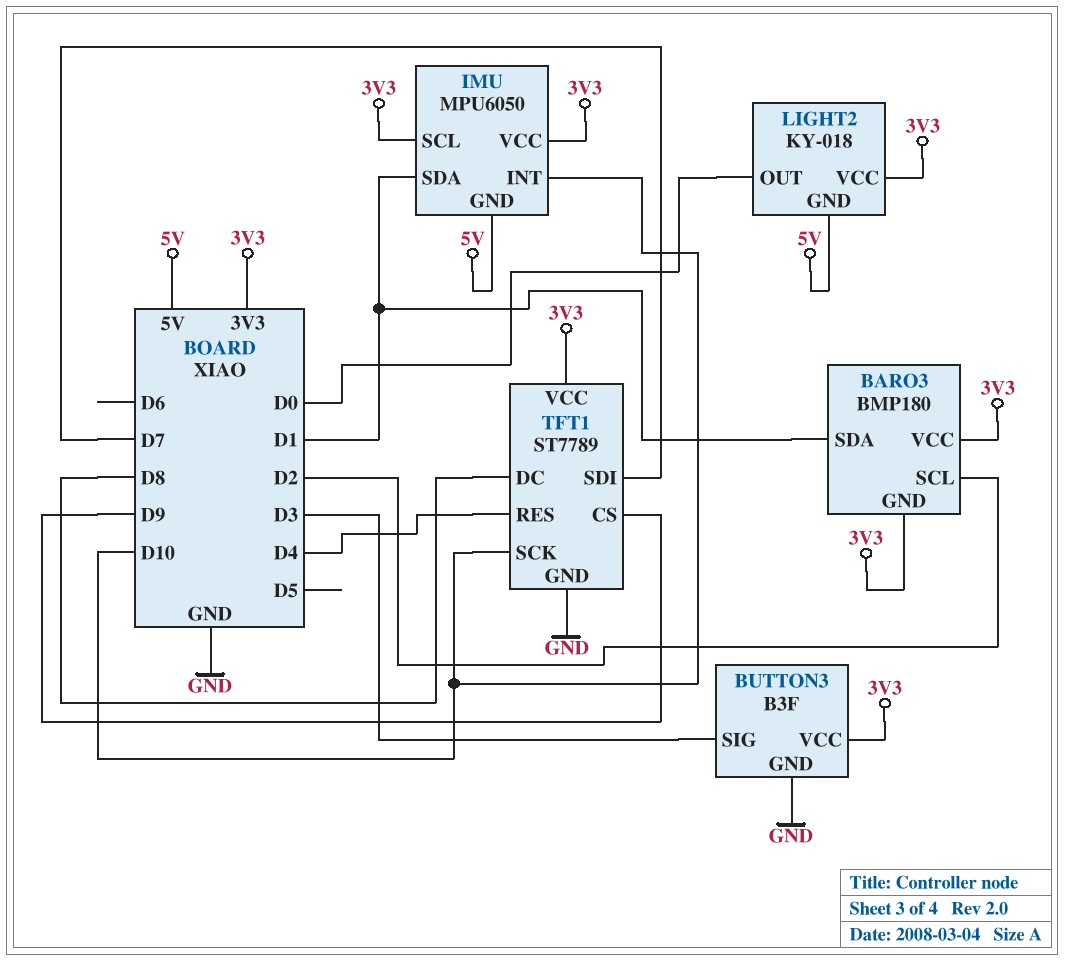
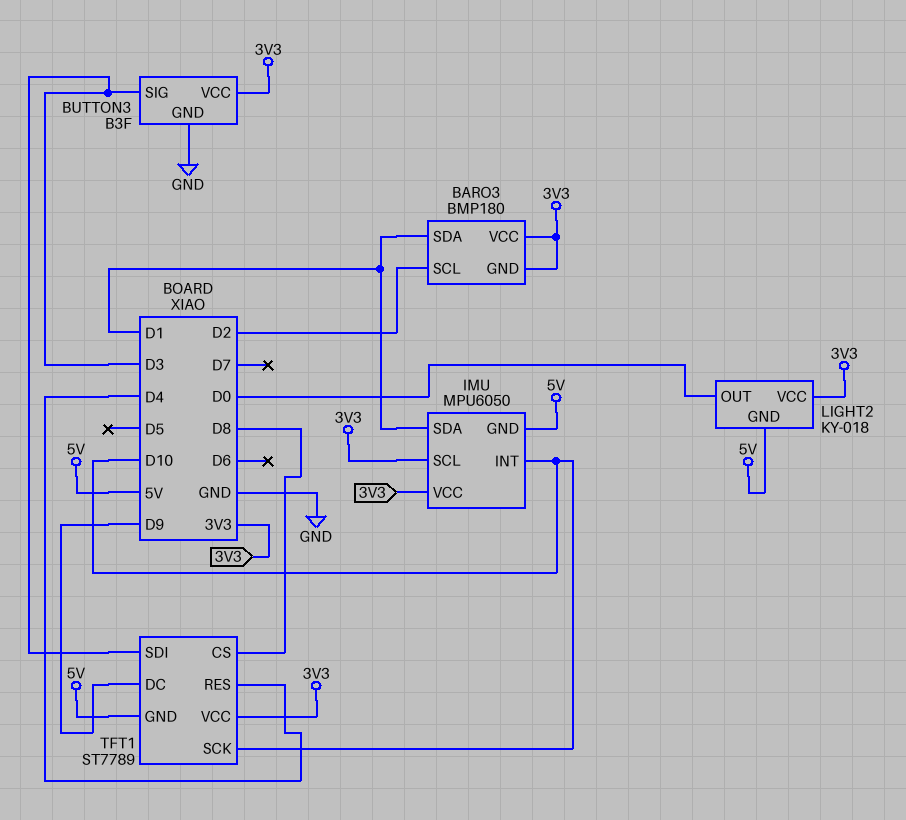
TFT1 pin CS: D9 -> D8
TFT1 pin DC: D8 -> D9
TFT1 pin GND: GND -> 5V
TFT1 pin SDI: D7 -> D3

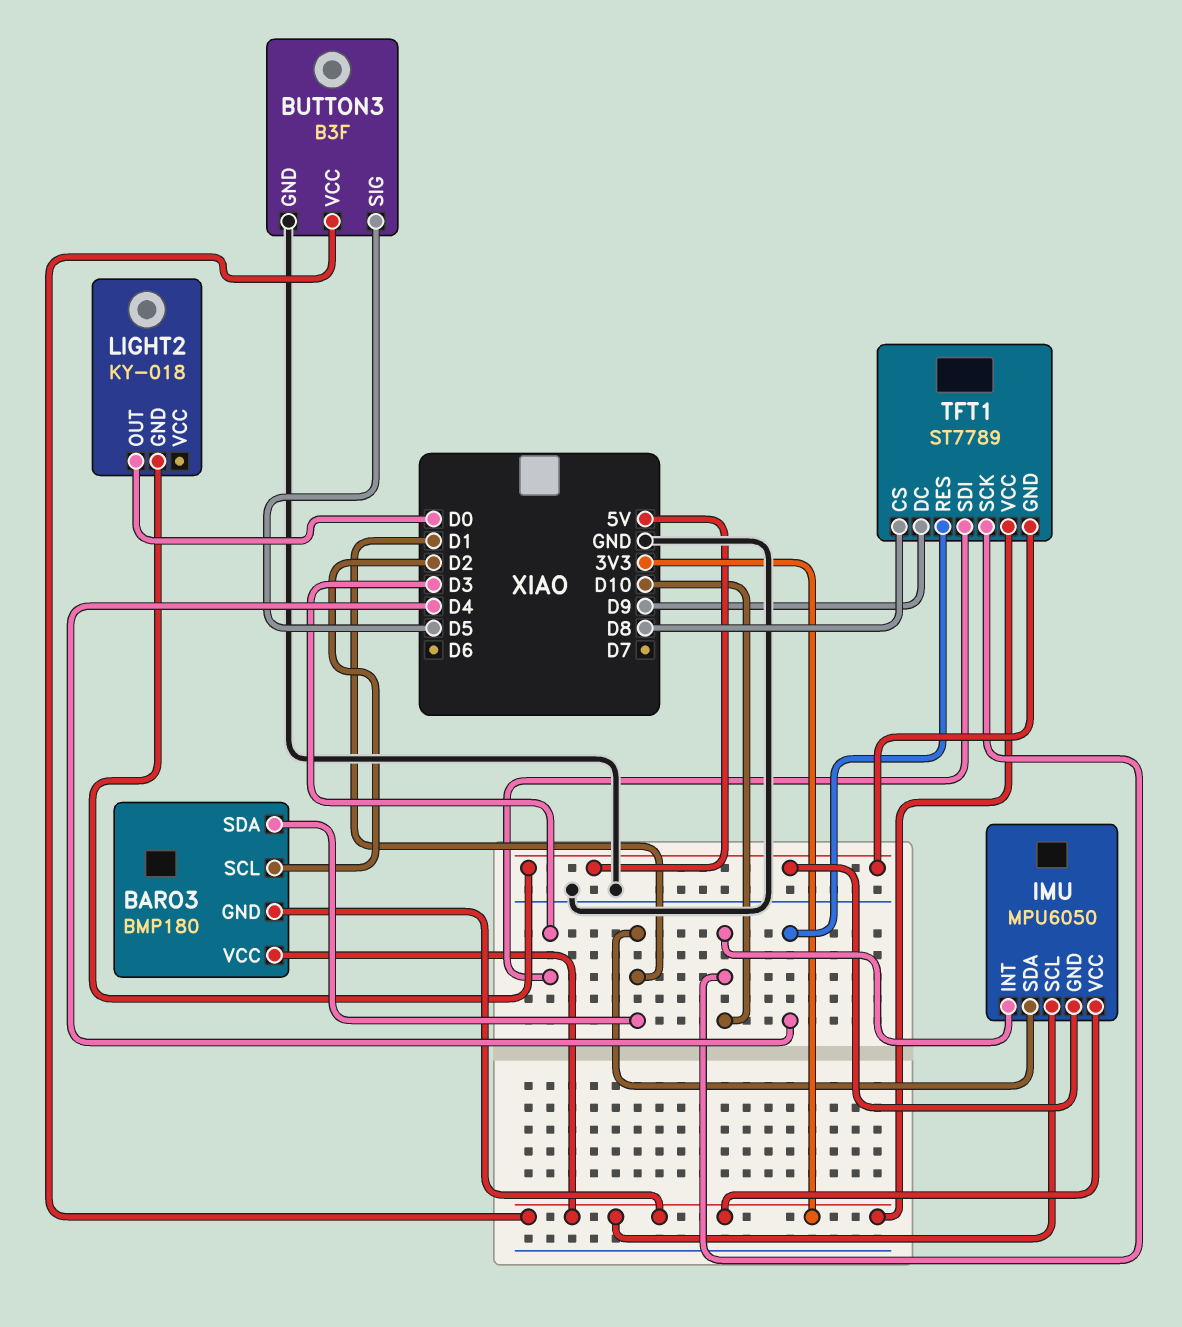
BUTTON3 pin SIG: D3 -> D5
LIGHT2 pin VCC: 3V3 -> none

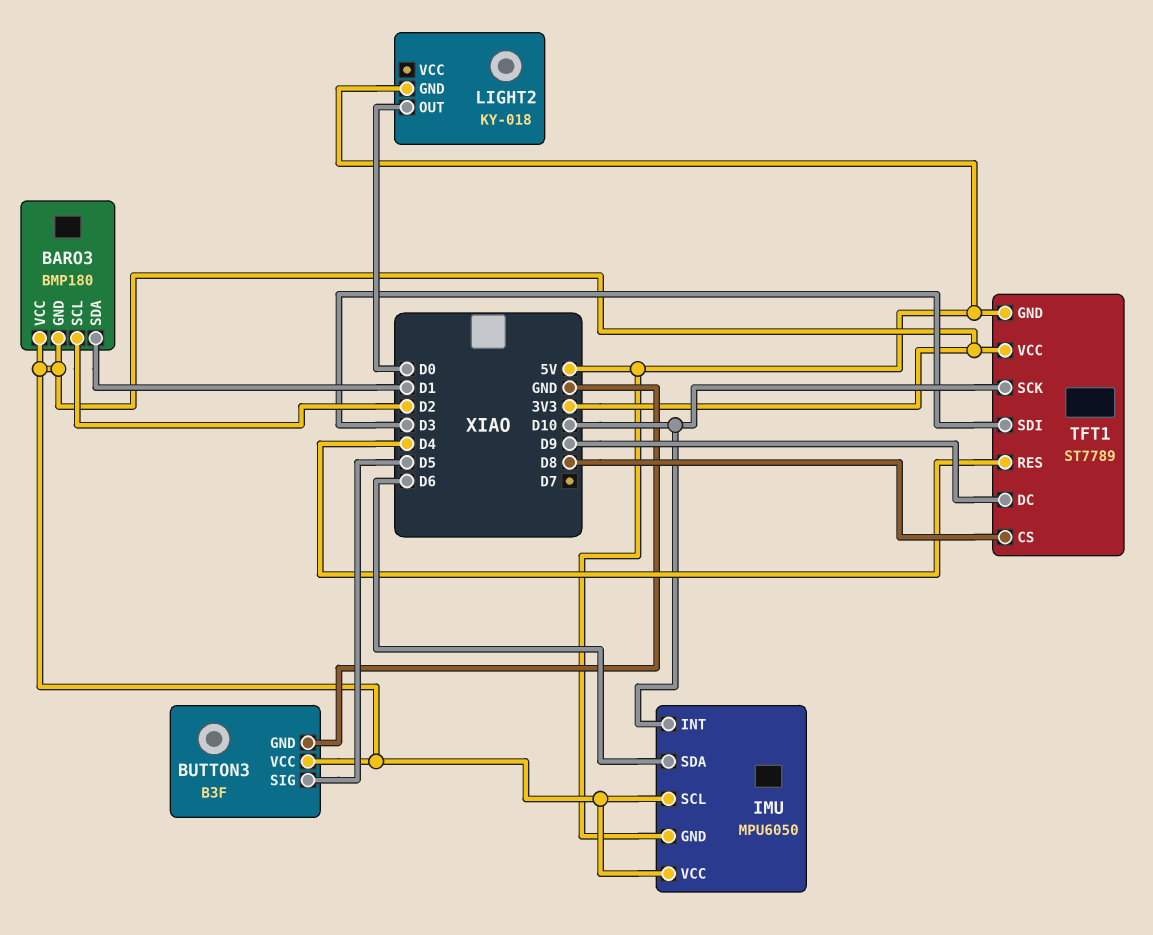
IMU pin SDA: D1 -> D6

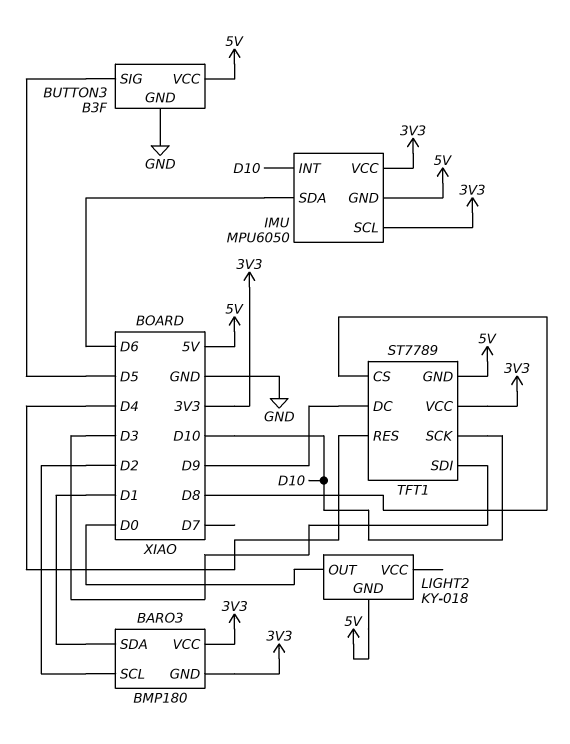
BUTTON3 pin VCC: 3V3 -> 5V

